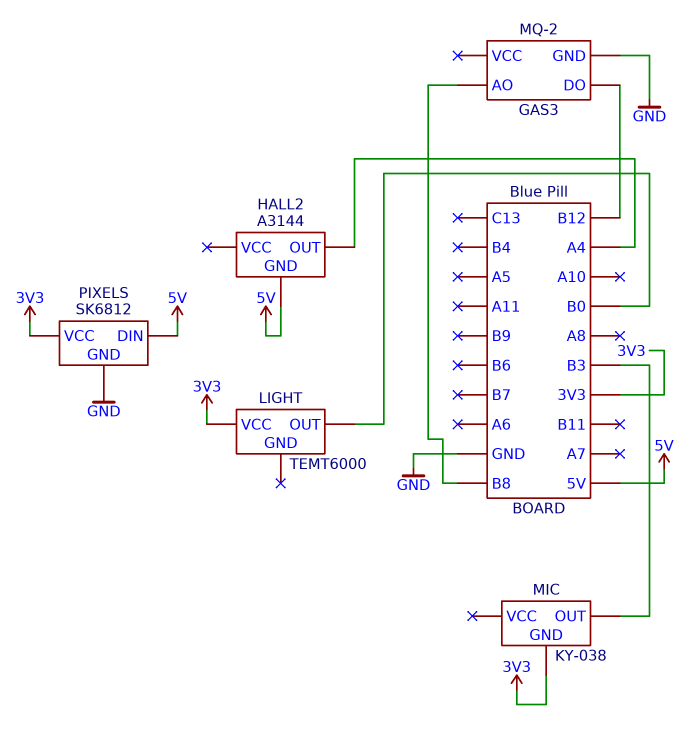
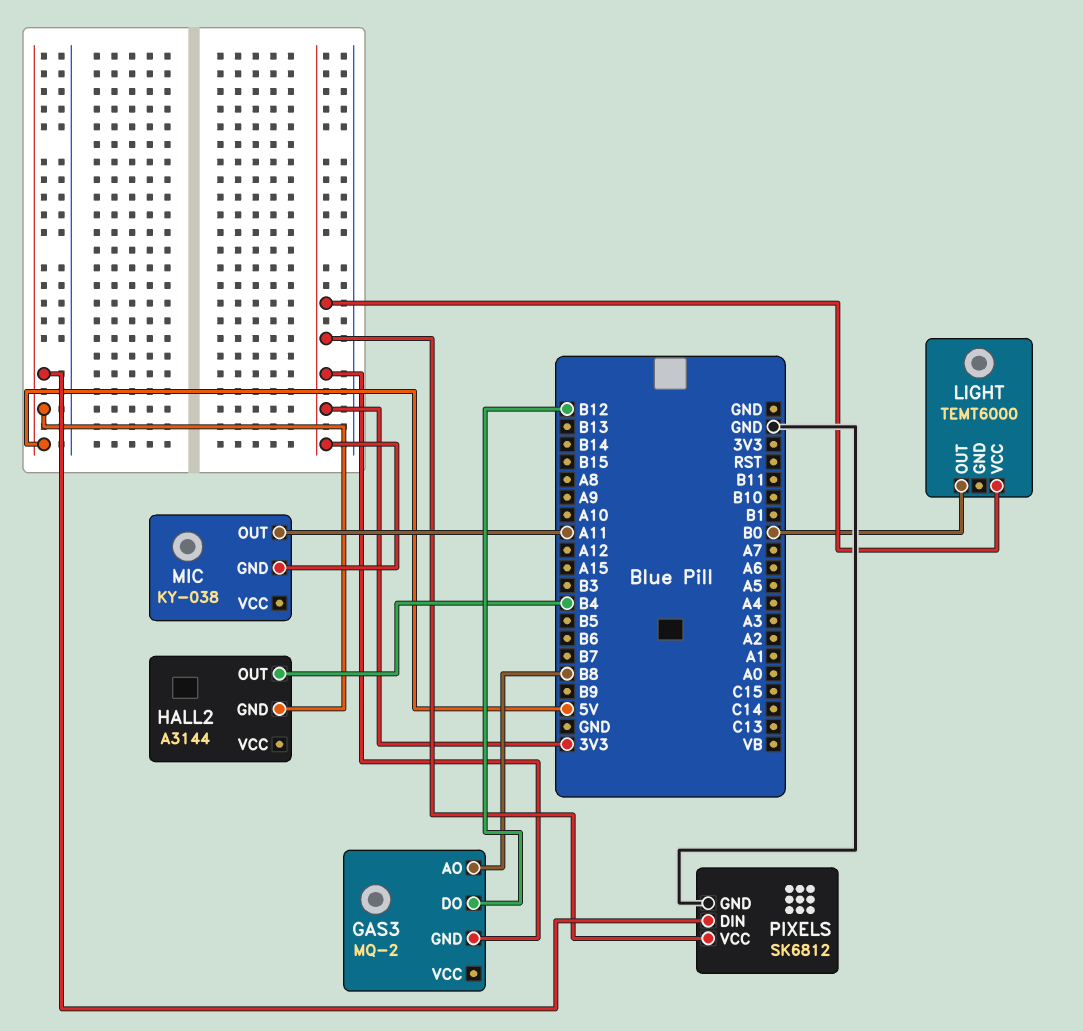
GAS3 pin GND: GND -> 3V3
HALL2 pin OUT: A4 -> B4
MIC pin OUT: B3 -> A11

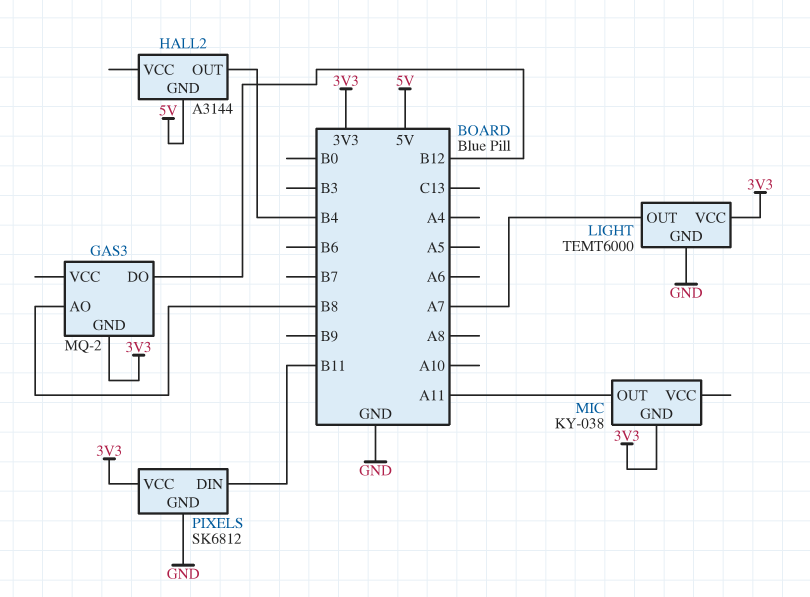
LIGHT pin GND: none -> GND
LIGHT pin OUT: B0 -> A7
PIXELS pin DIN: 5V -> B11

